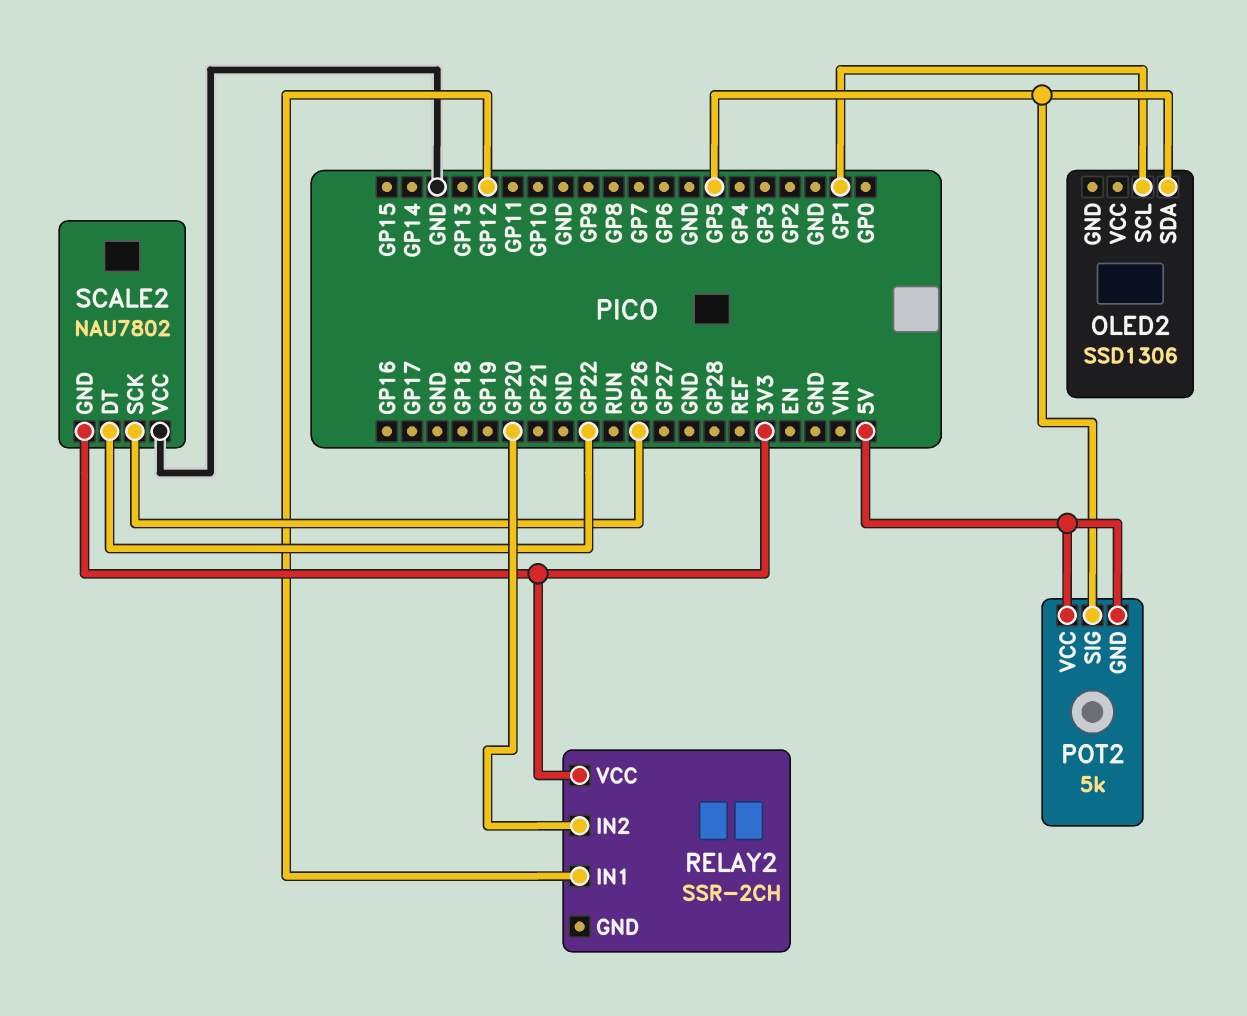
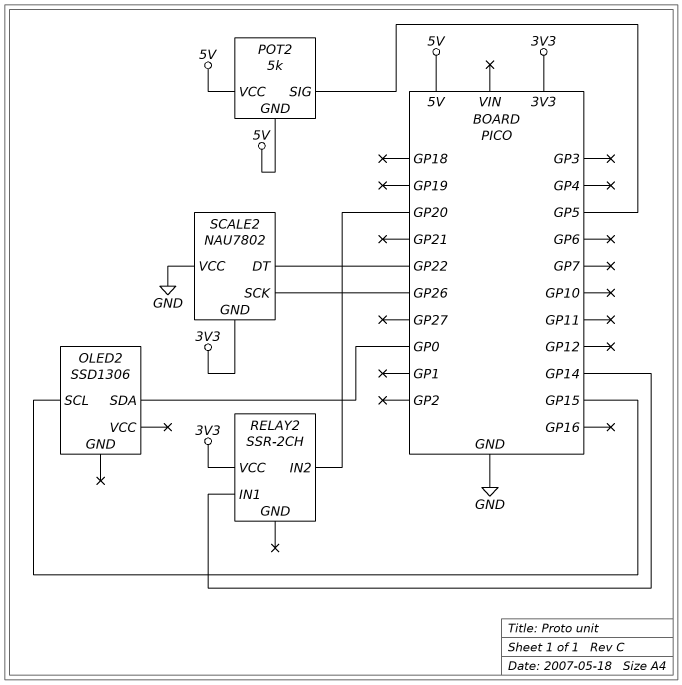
OLED2 pin SCL: GP1 -> GP15
OLED2 pin SDA: GP5 -> GP0
RELAY2 pin IN1: GP12 -> GP14

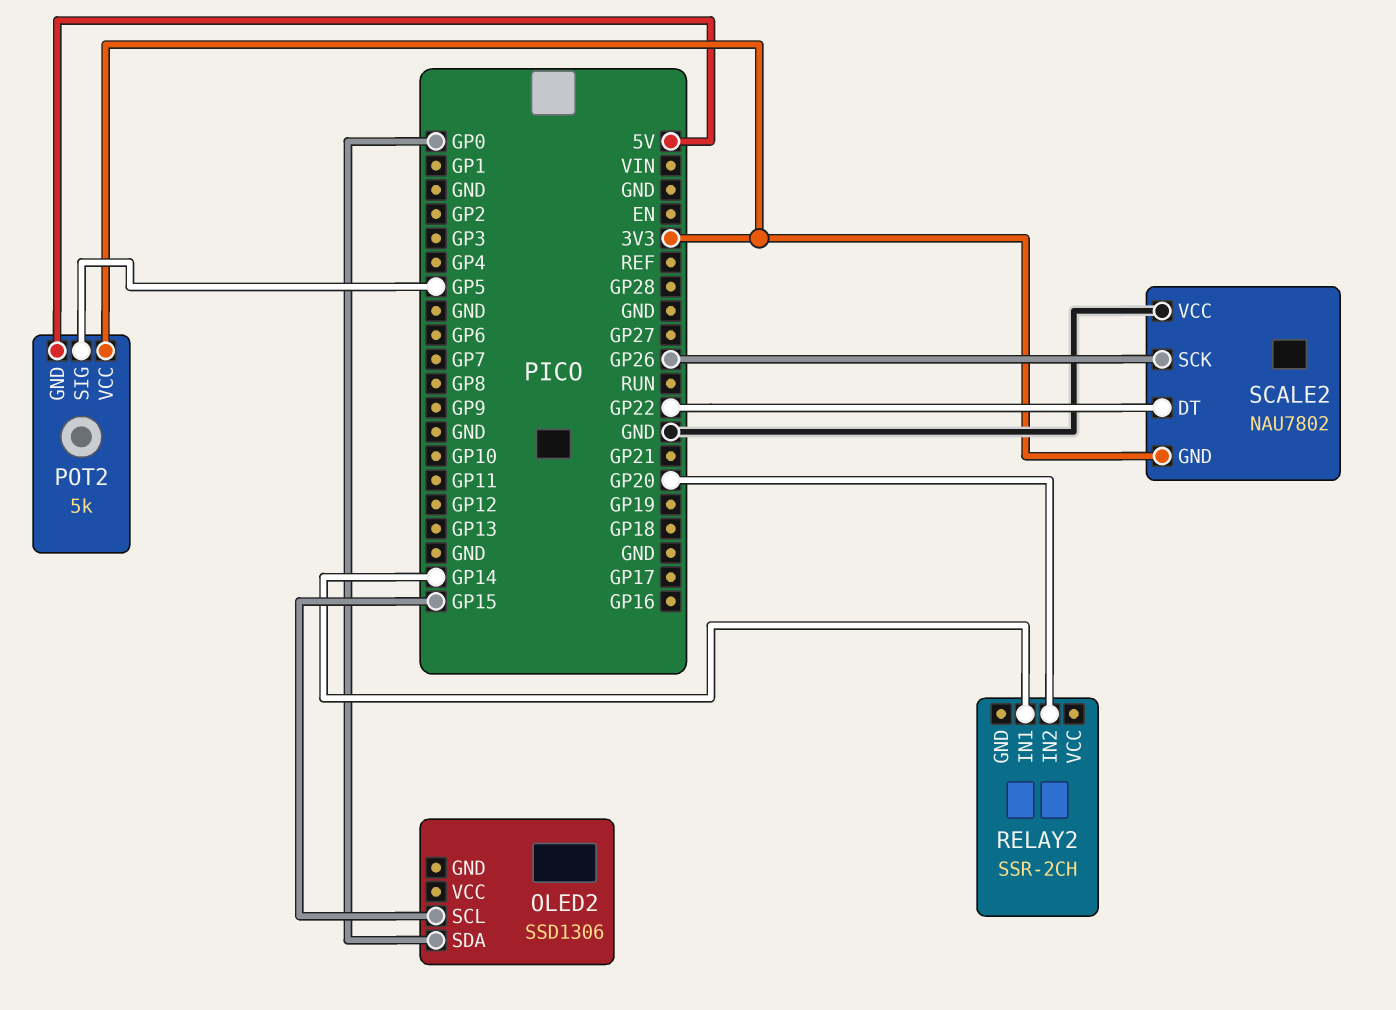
POT2 pin VCC: 5V -> 3V3
RELAY2 pin VCC: 3V3 -> none

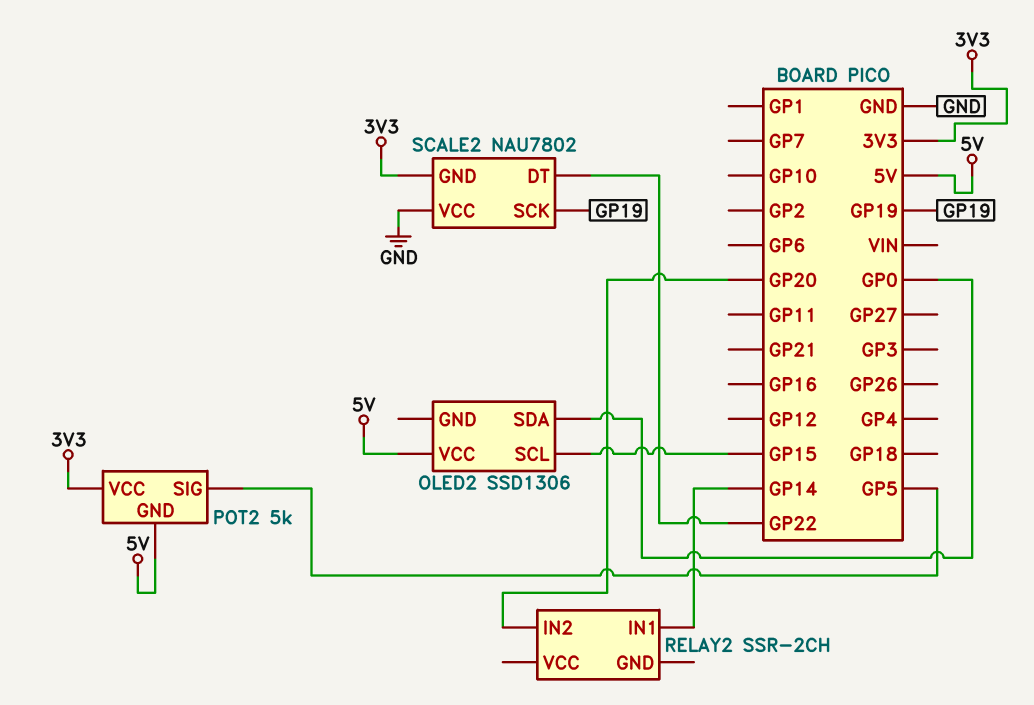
OLED2 pin VCC: none -> 5V
SCALE2 pin SCK: GP26 -> GP19

